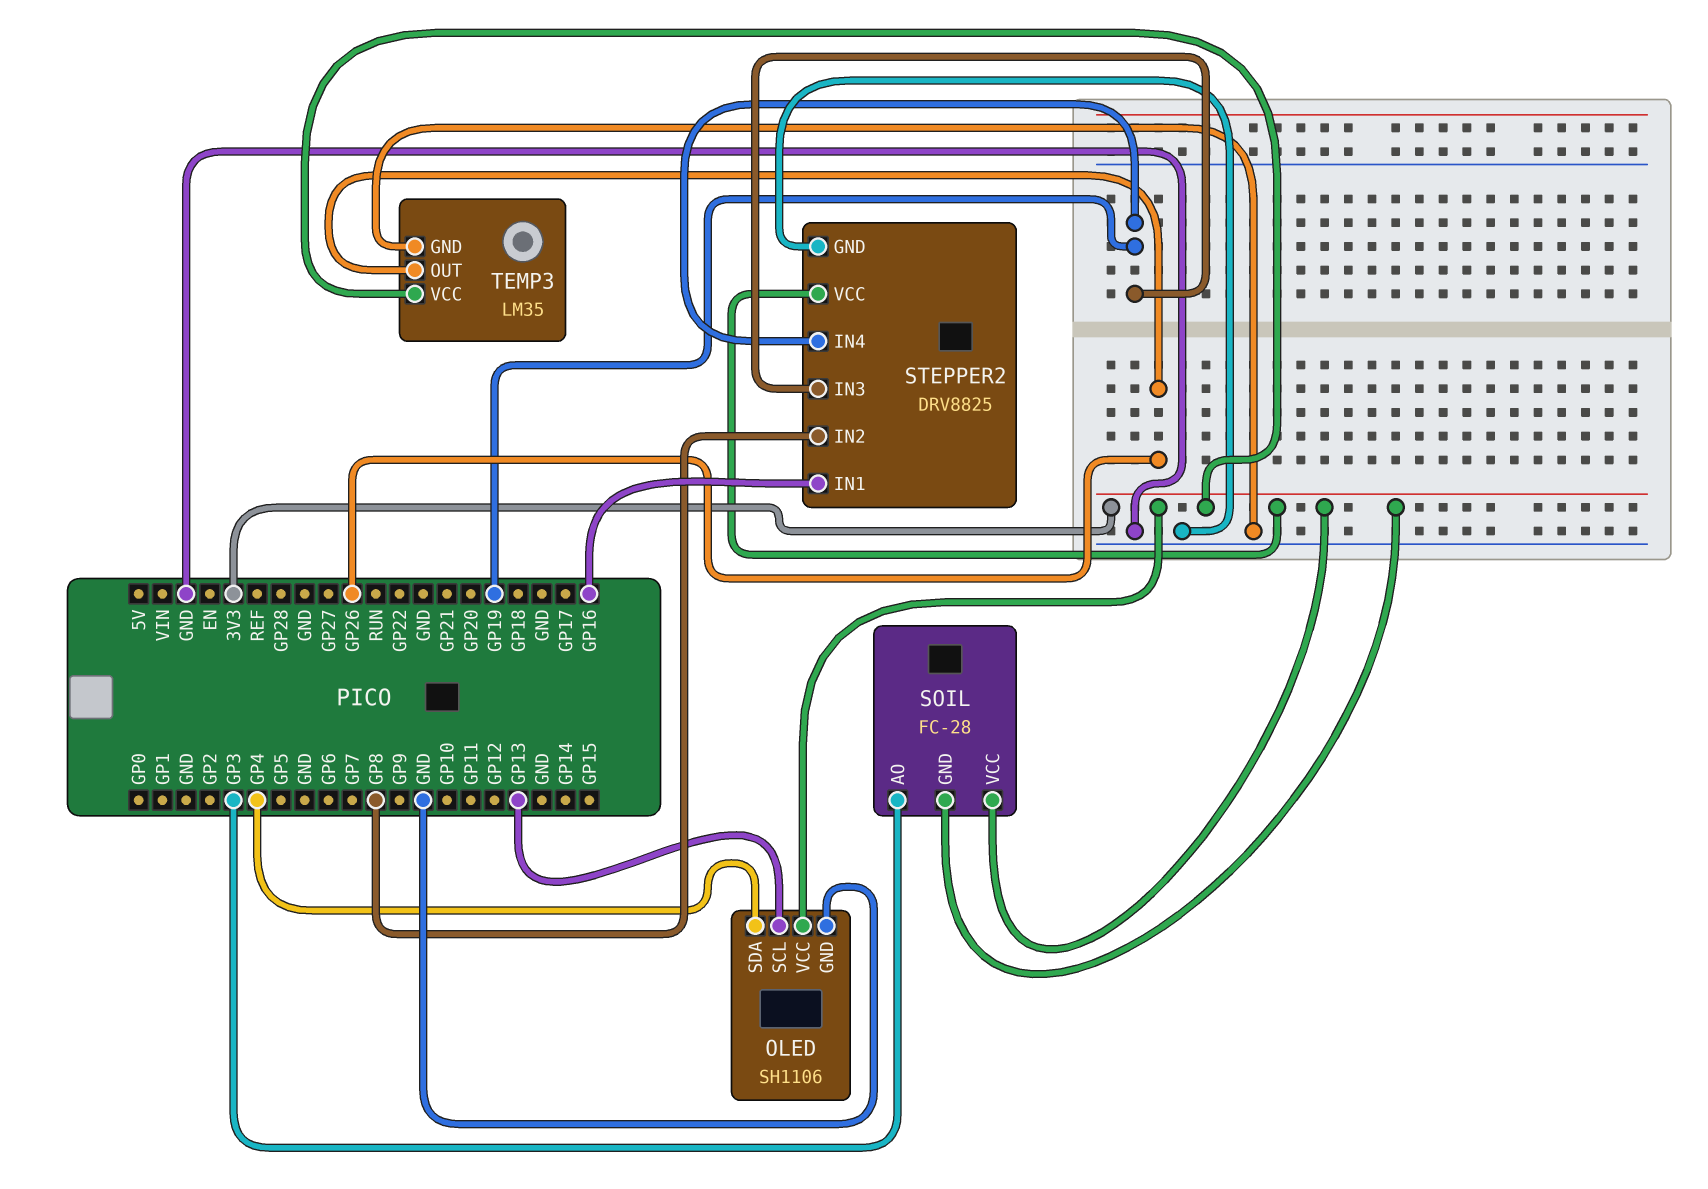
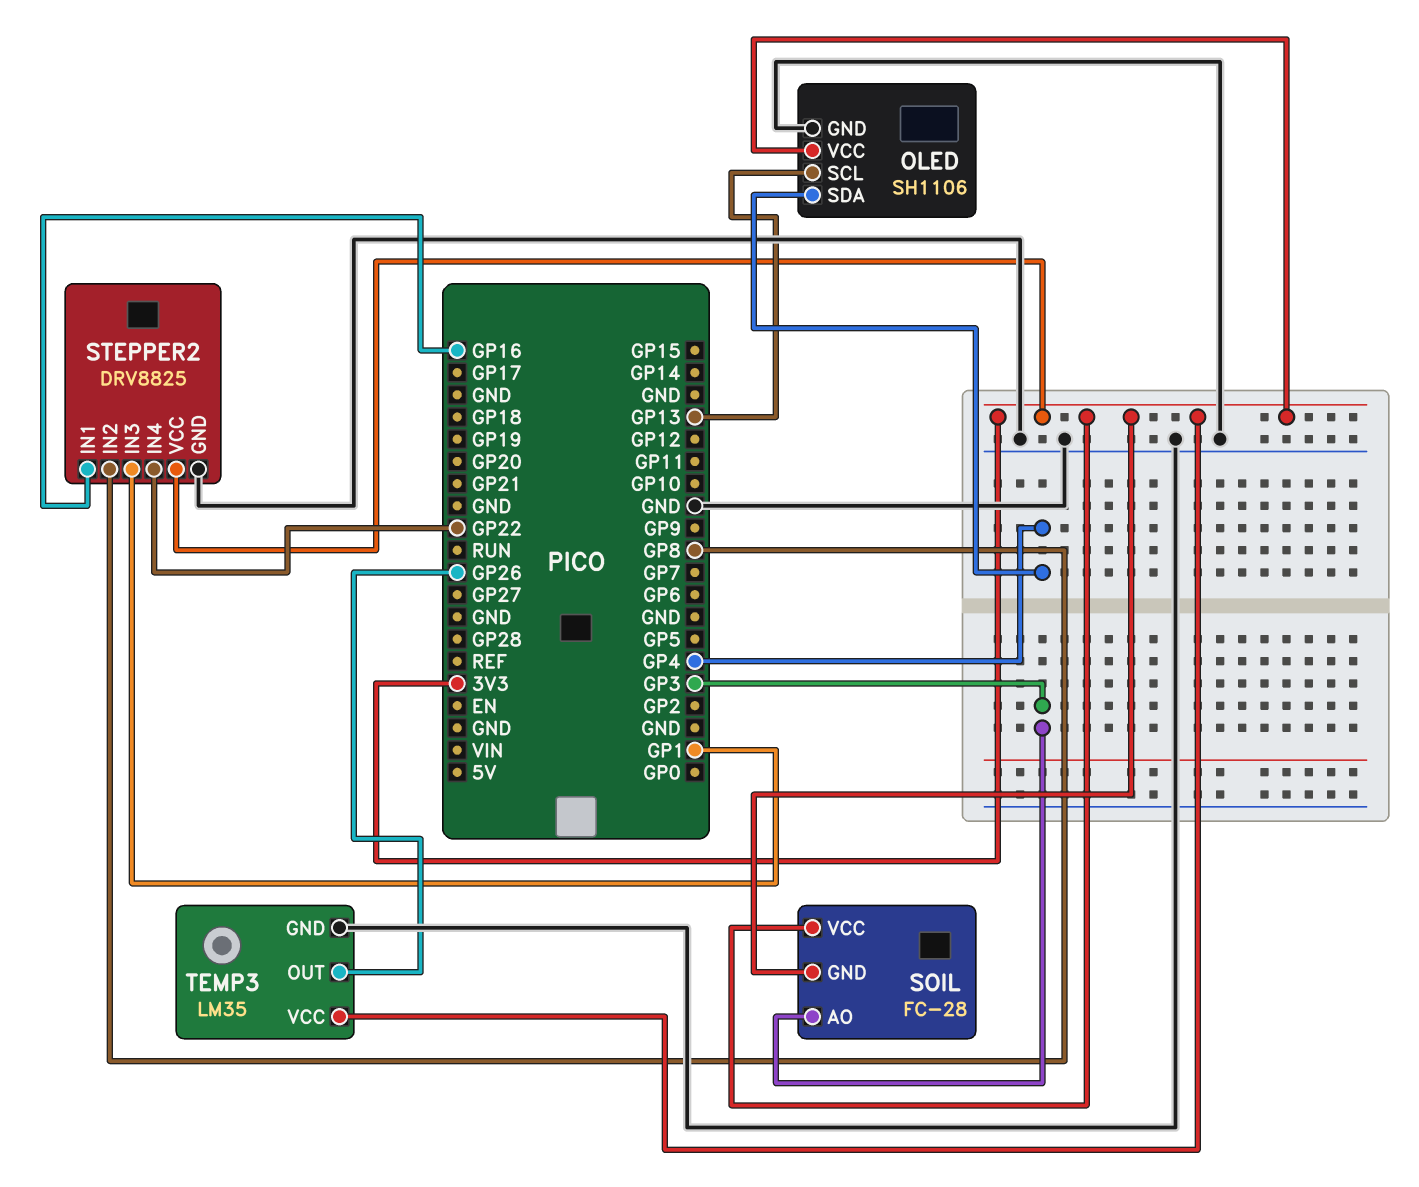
STEPPER2 pin IN3: GP19 -> GP1
STEPPER2 pin IN4: GP19 -> GP22

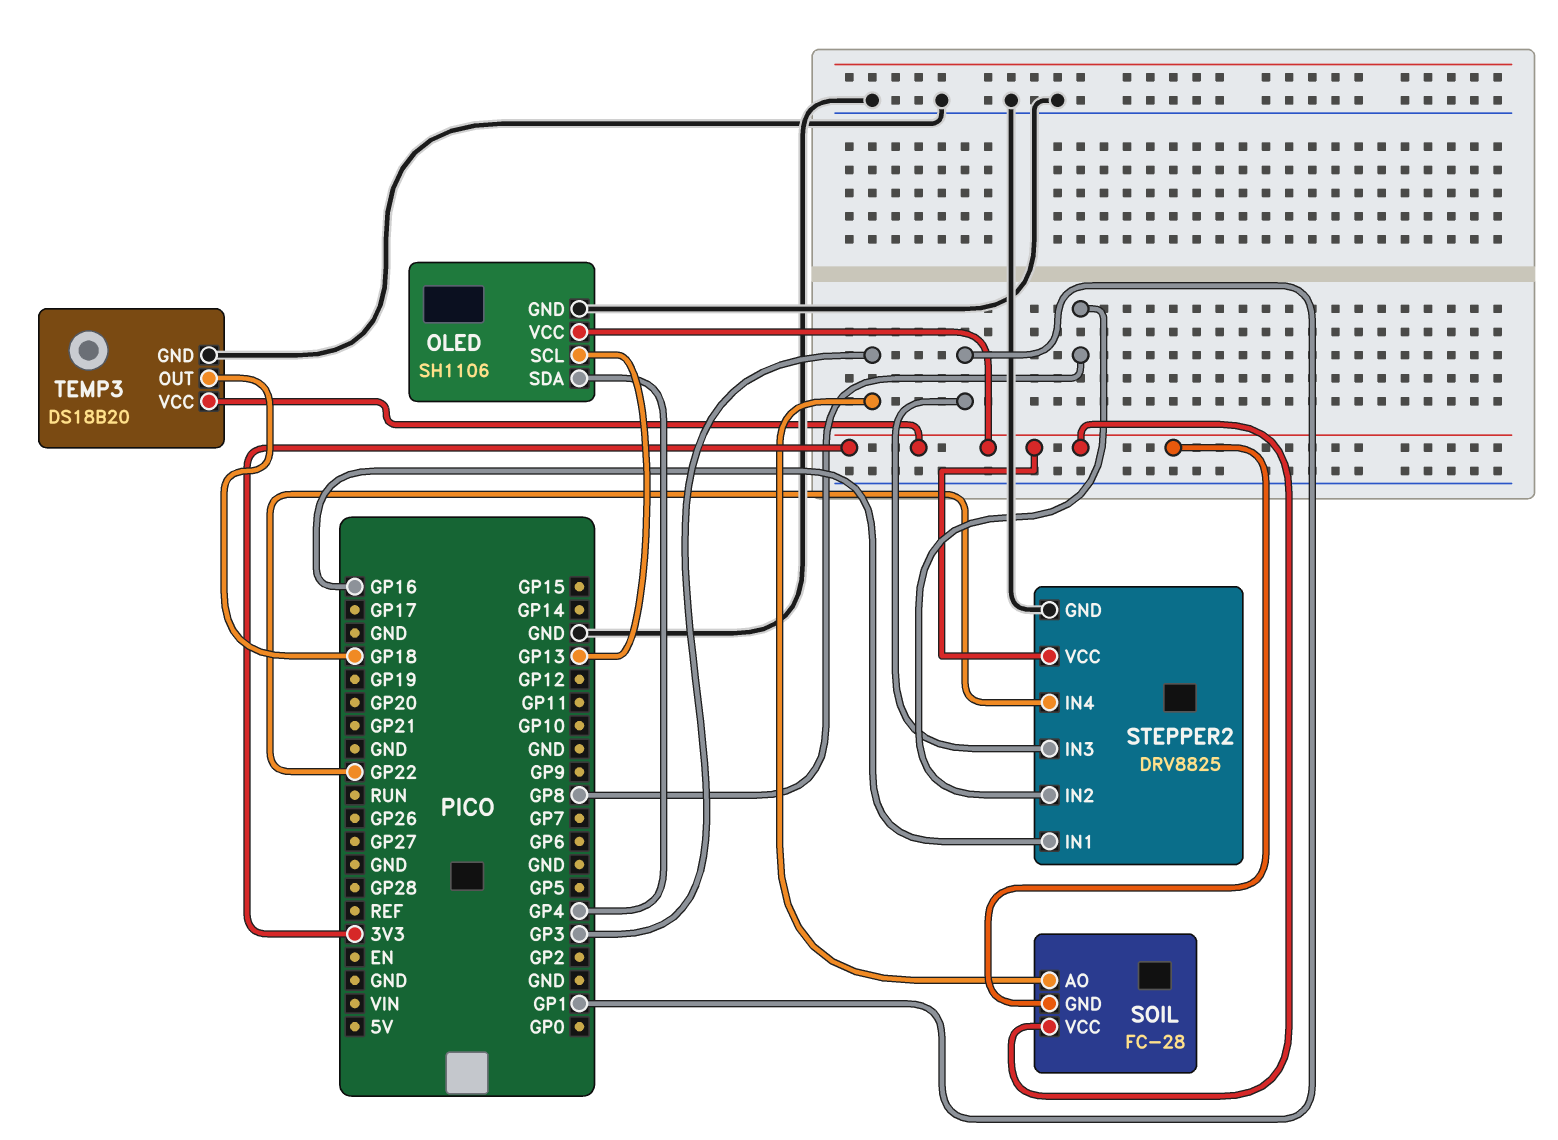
TEMP3: LM35 -> DS18B20
TEMP3 pin OUT: GP26 -> GP18

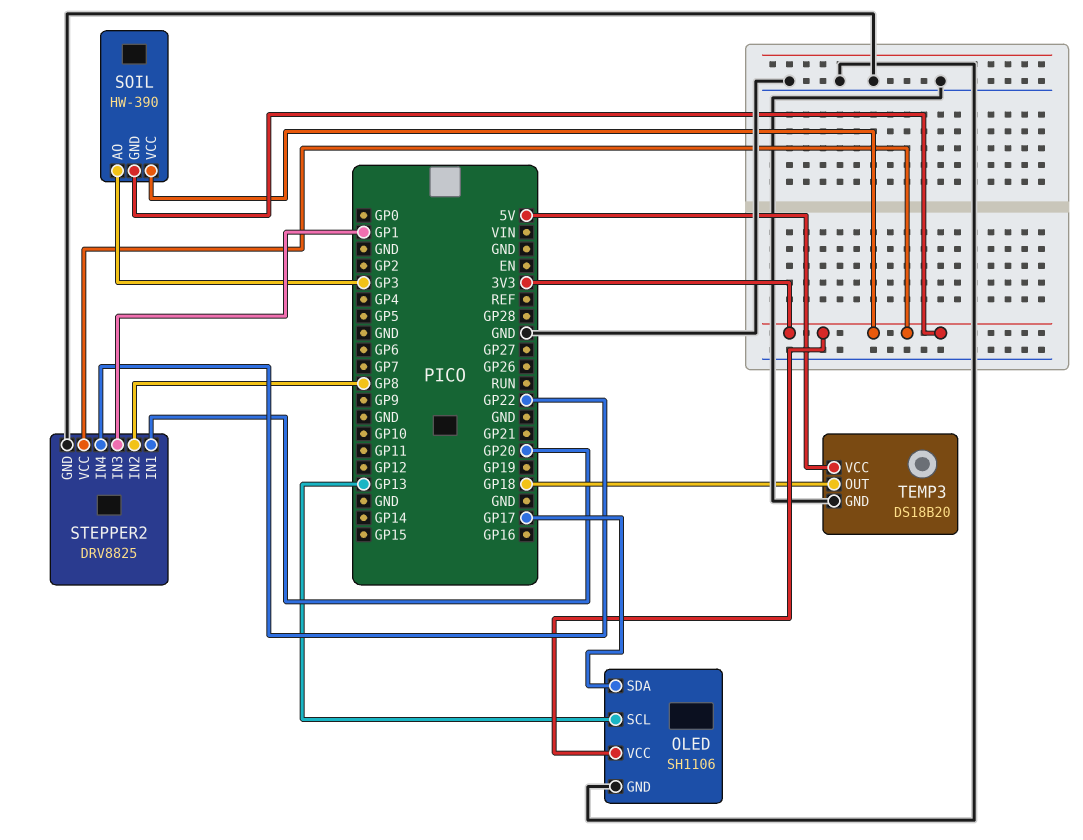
OLED pin SDA: GP4 -> GP17
SOIL: FC-28 -> HW-390
STEPPER2 pin IN1: GP16 -> GP20
TEMP3 pin VCC: 3V3 -> 5V

